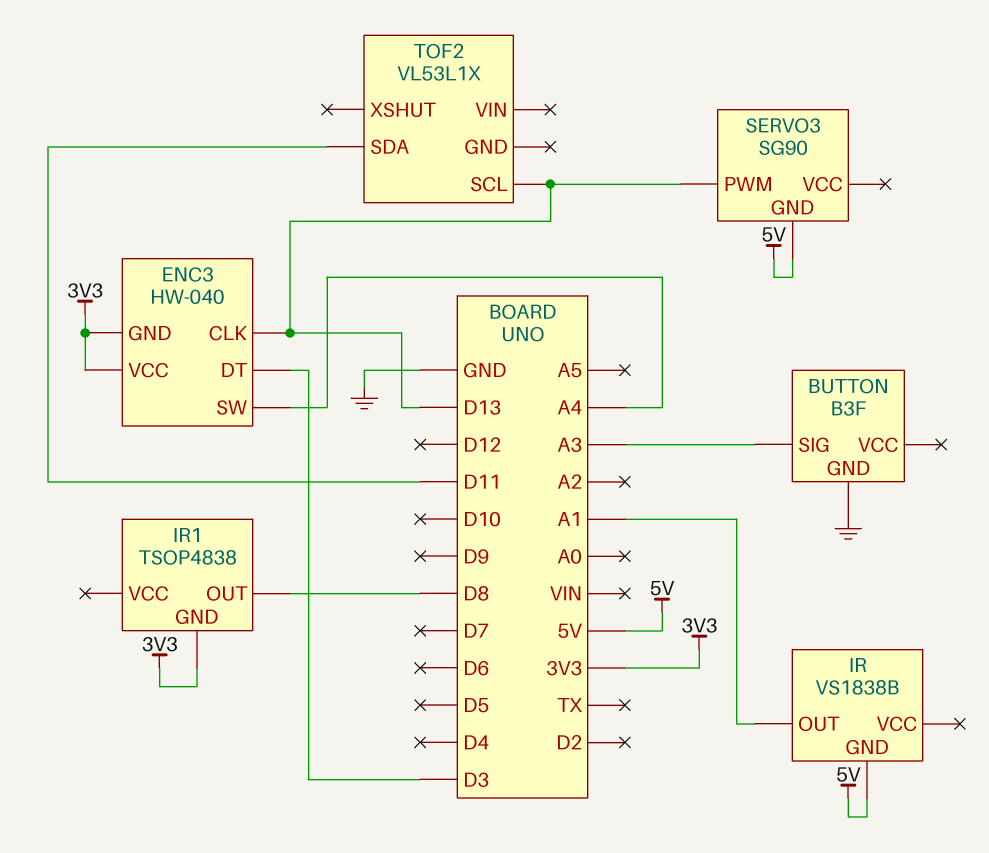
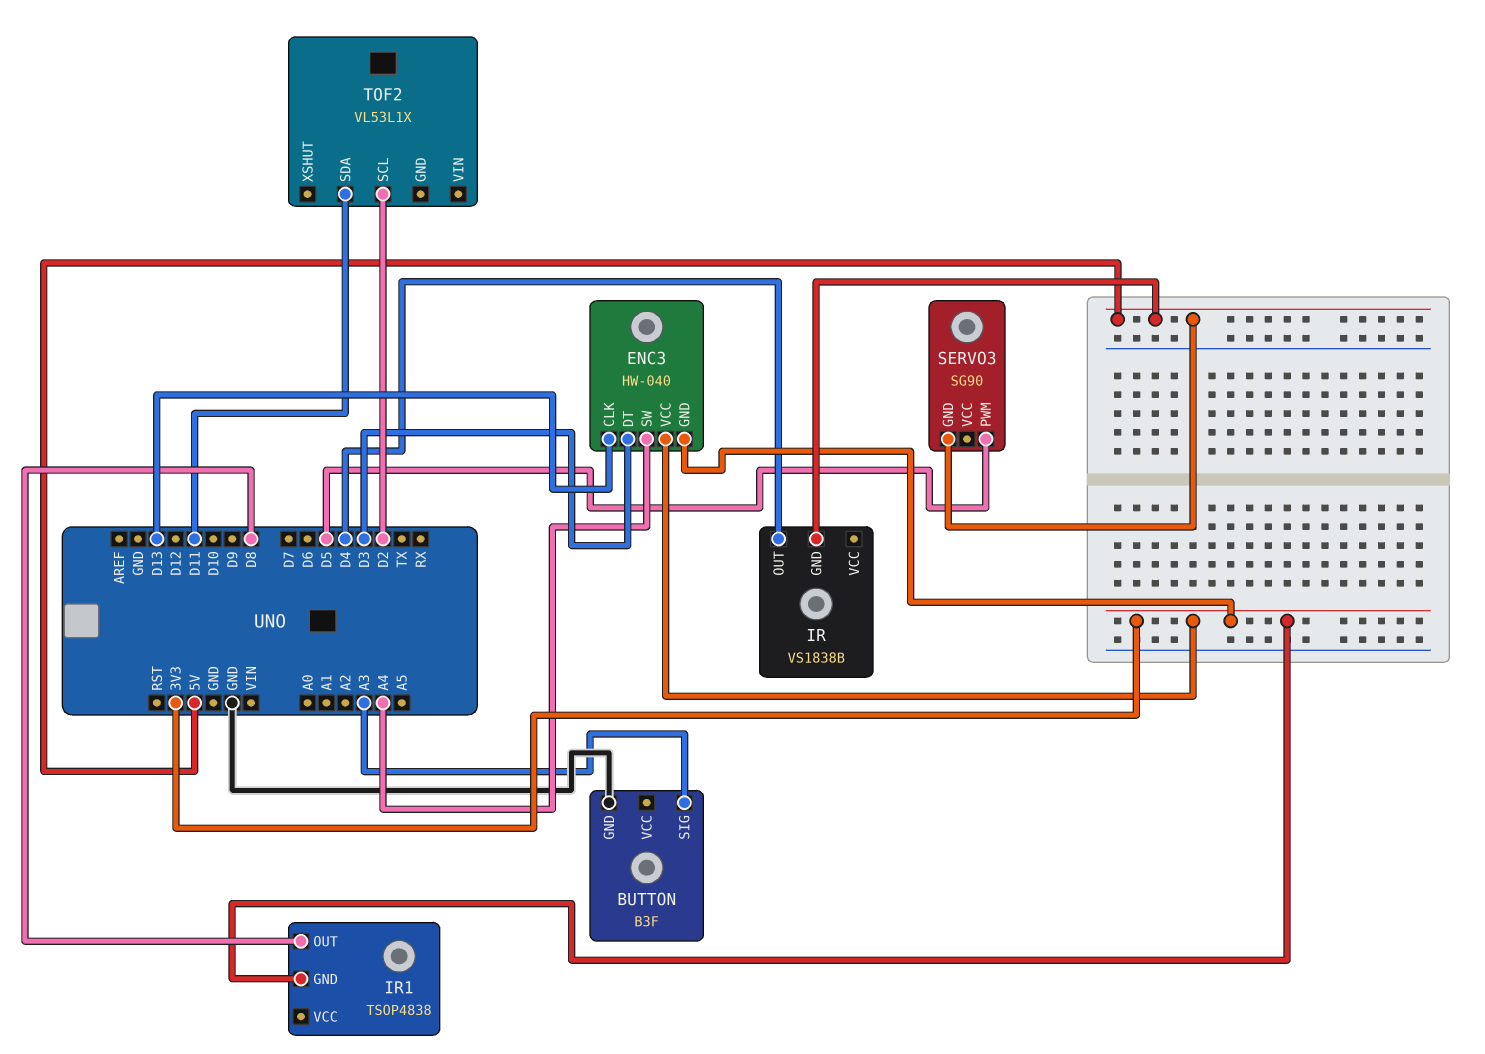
IR pin OUT: A1 -> D4
SERVO3 pin PWM: D13 -> D5
TOF2 pin SCL: D13 -> D2

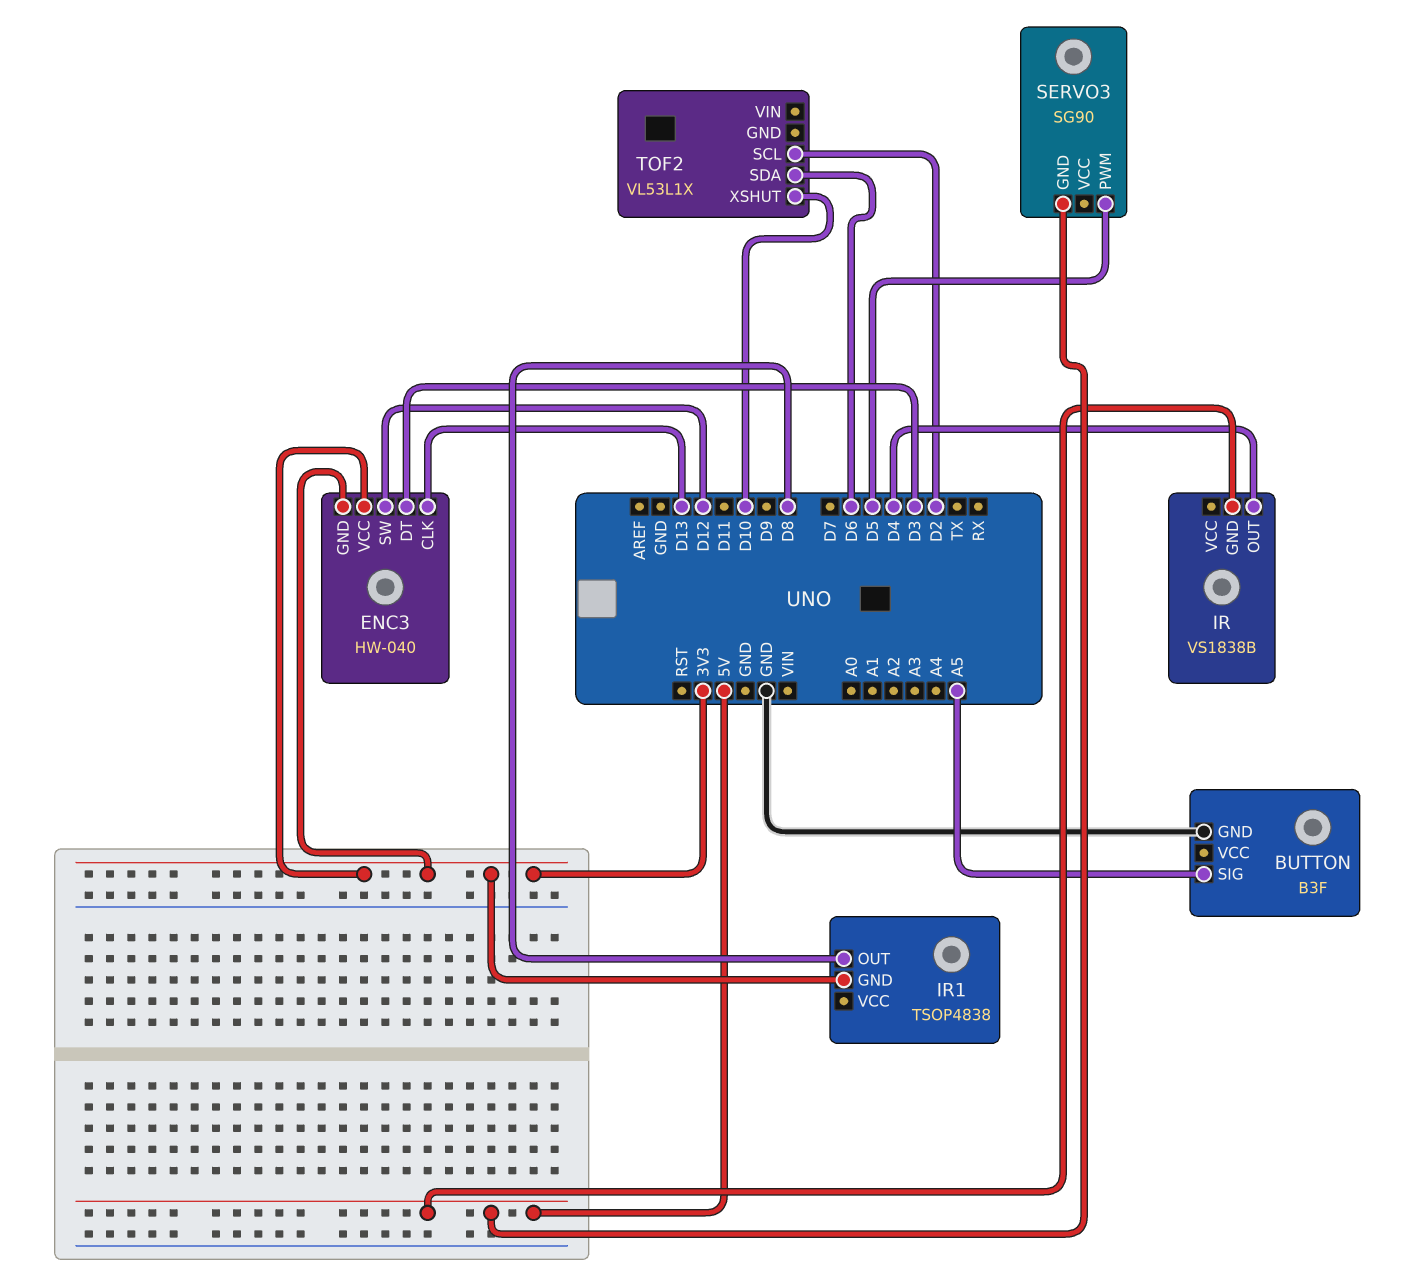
BUTTON pin SIG: A3 -> A5
ENC3 pin SW: A4 -> D12
TOF2 pin SDA: D11 -> D6
TOF2 pin XSHUT: none -> D10

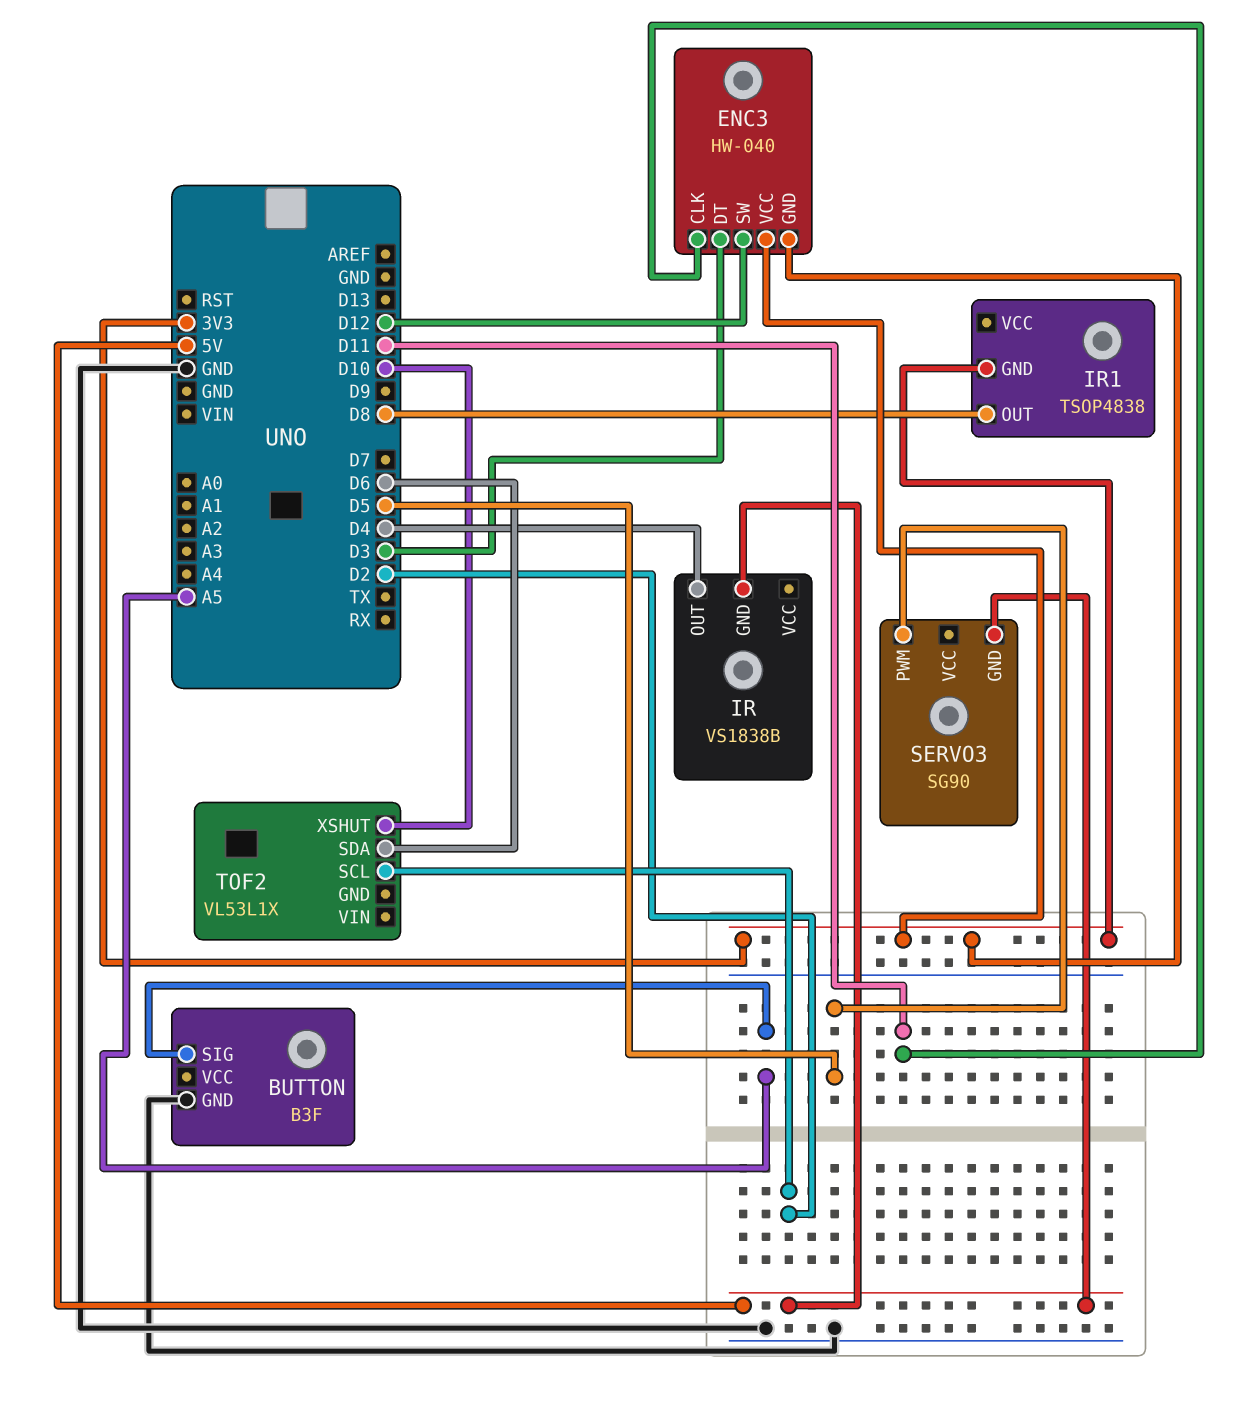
ENC3 pin CLK: D13 -> D11

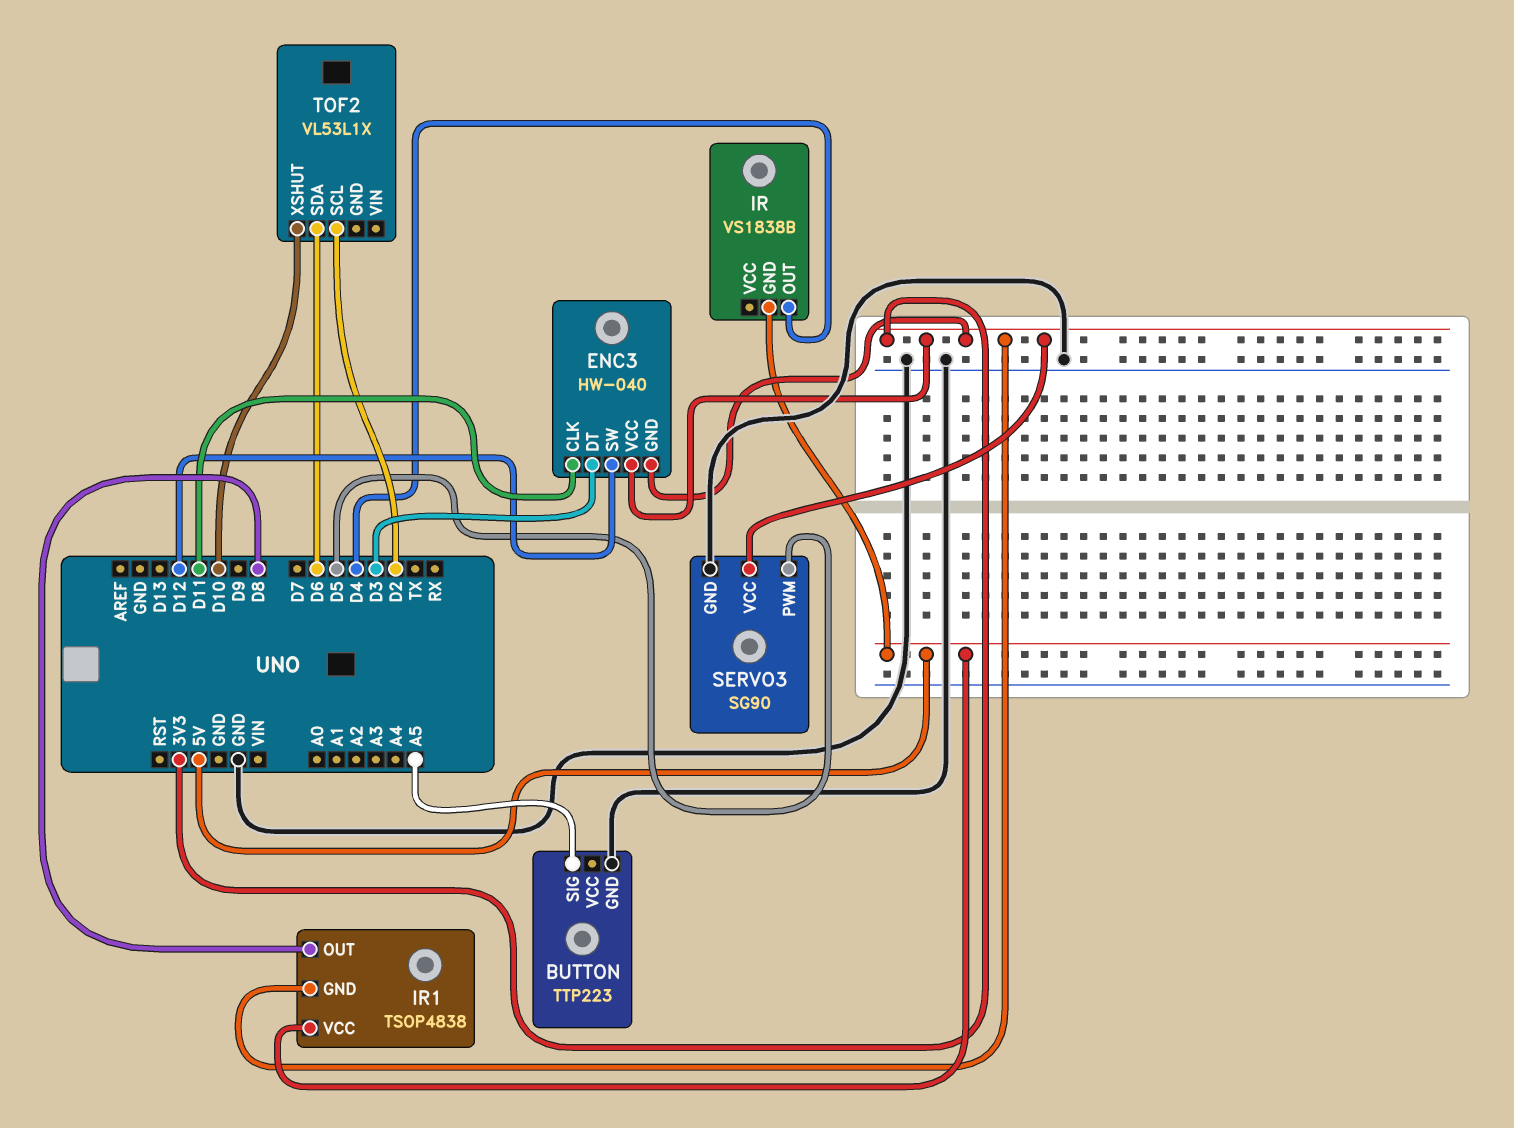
BUTTON: B3F -> TTP223
IR1 pin VCC: none -> 5V
SERVO3 pin GND: 5V -> GND
SERVO3 pin VCC: none -> 3V3

